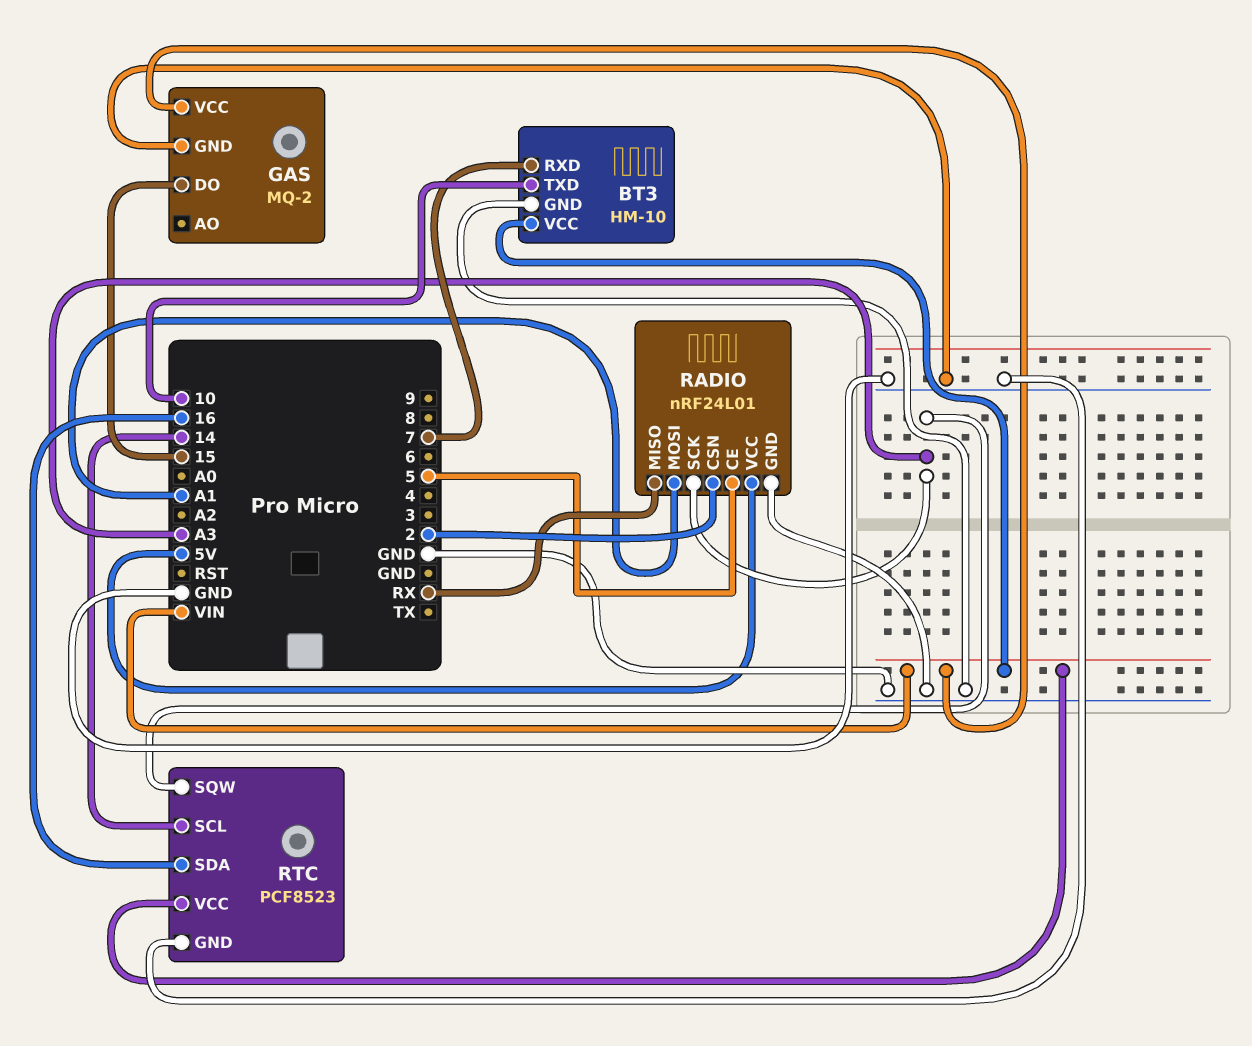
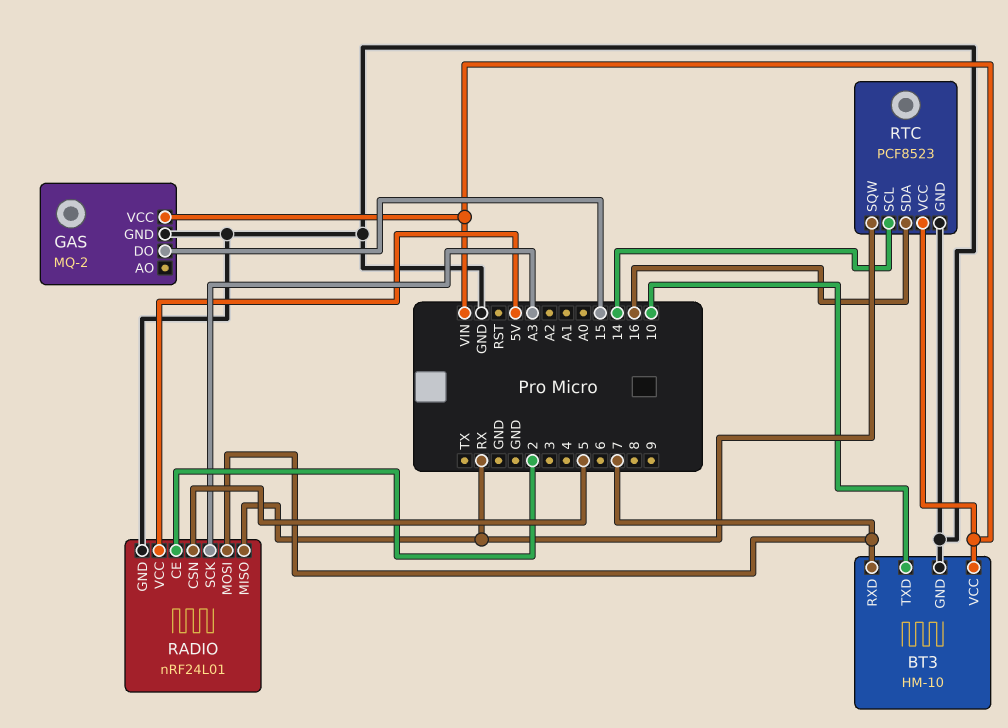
RADIO pin CE: 5 -> 2
RADIO pin CSN: 2 -> 5
RADIO pin MOSI: A1 -> 7
RTC pin SQW: A3 -> RX

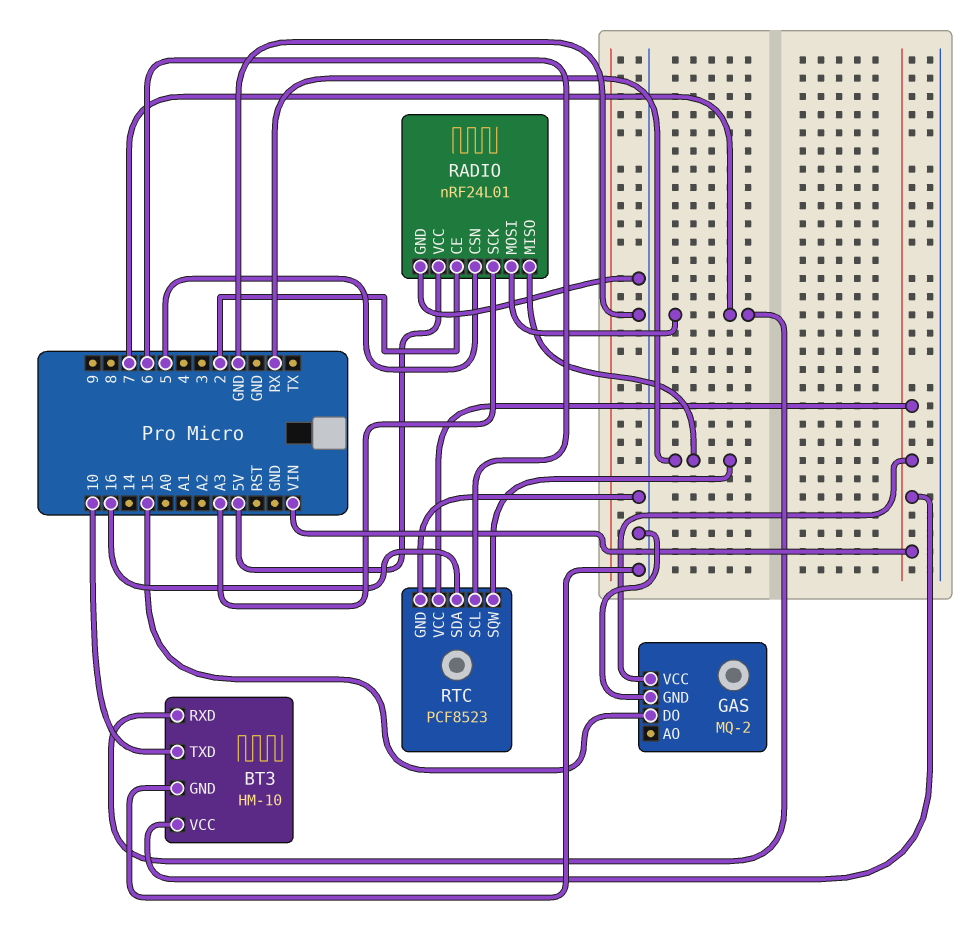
RTC pin SCL: 14 -> 6

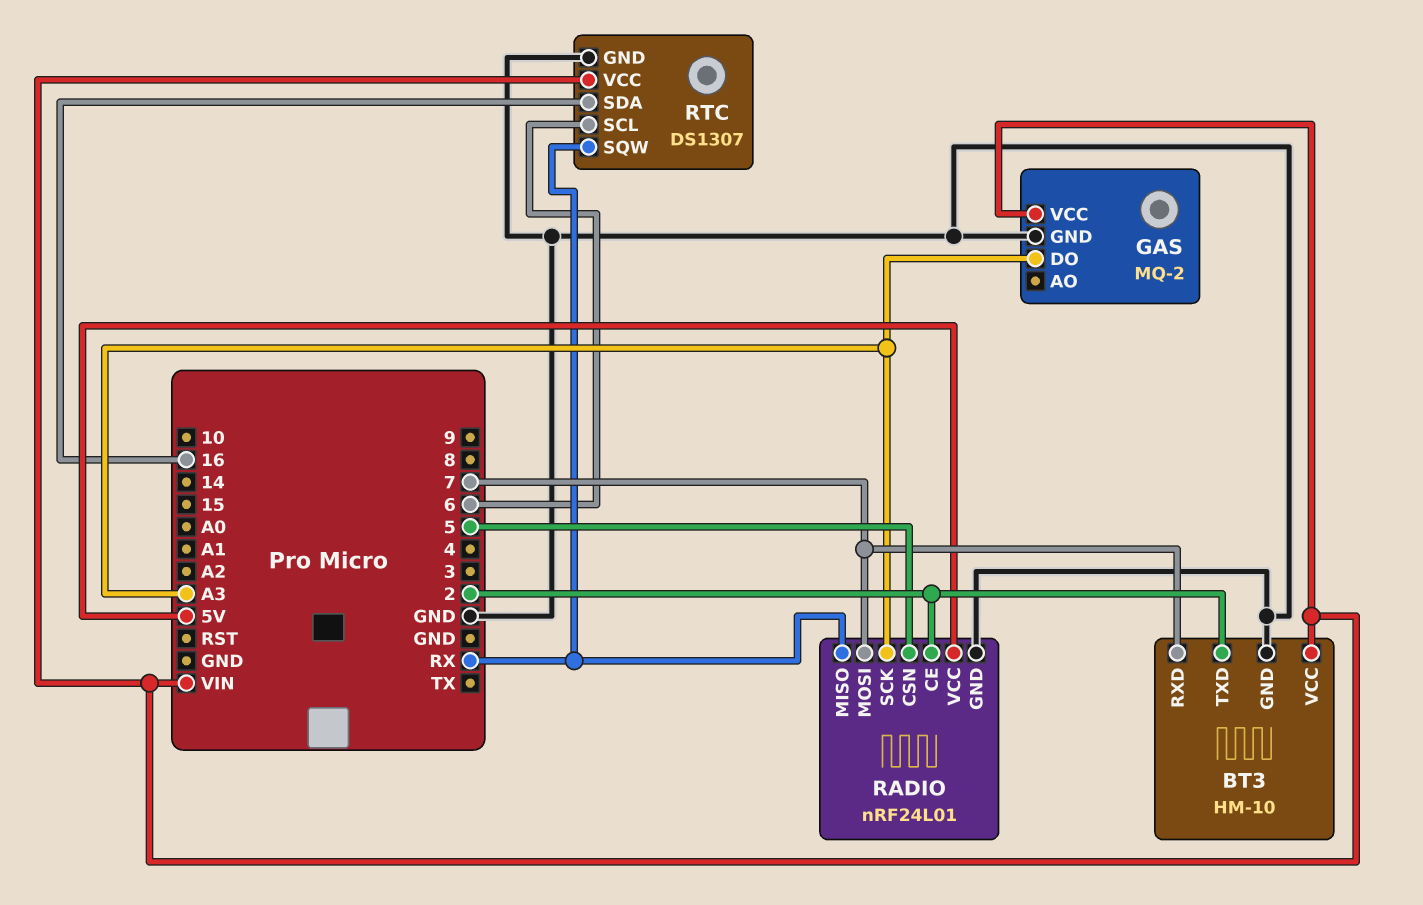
BT3 pin TXD: 10 -> 2
GAS pin DO: 15 -> A3
RTC: PCF8523 -> DS1307

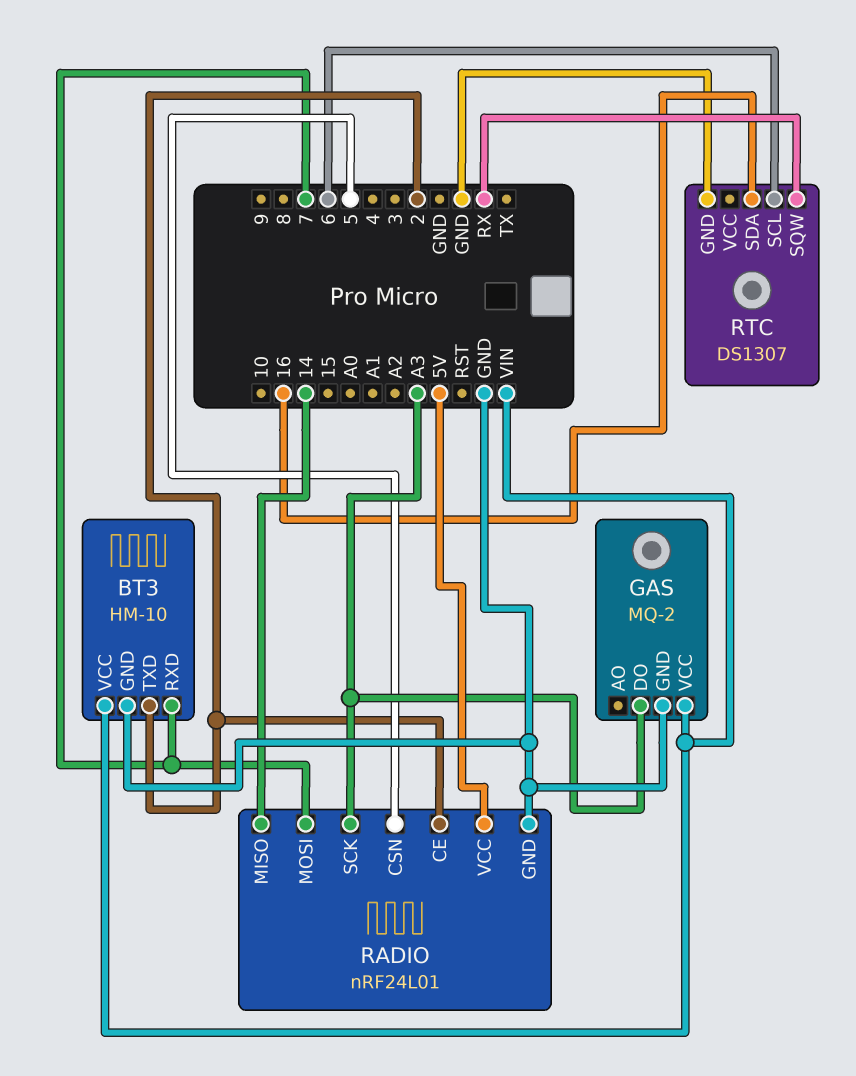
RADIO pin MISO: RX -> 14
RTC pin VCC: VIN -> none

